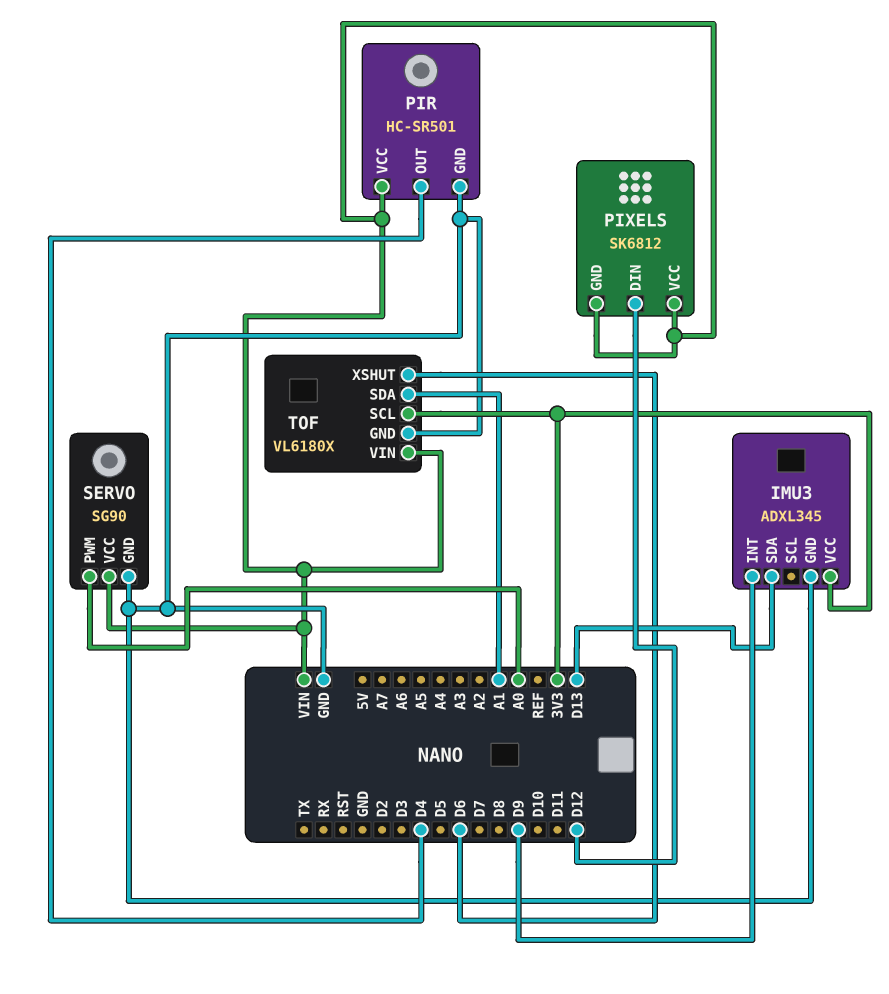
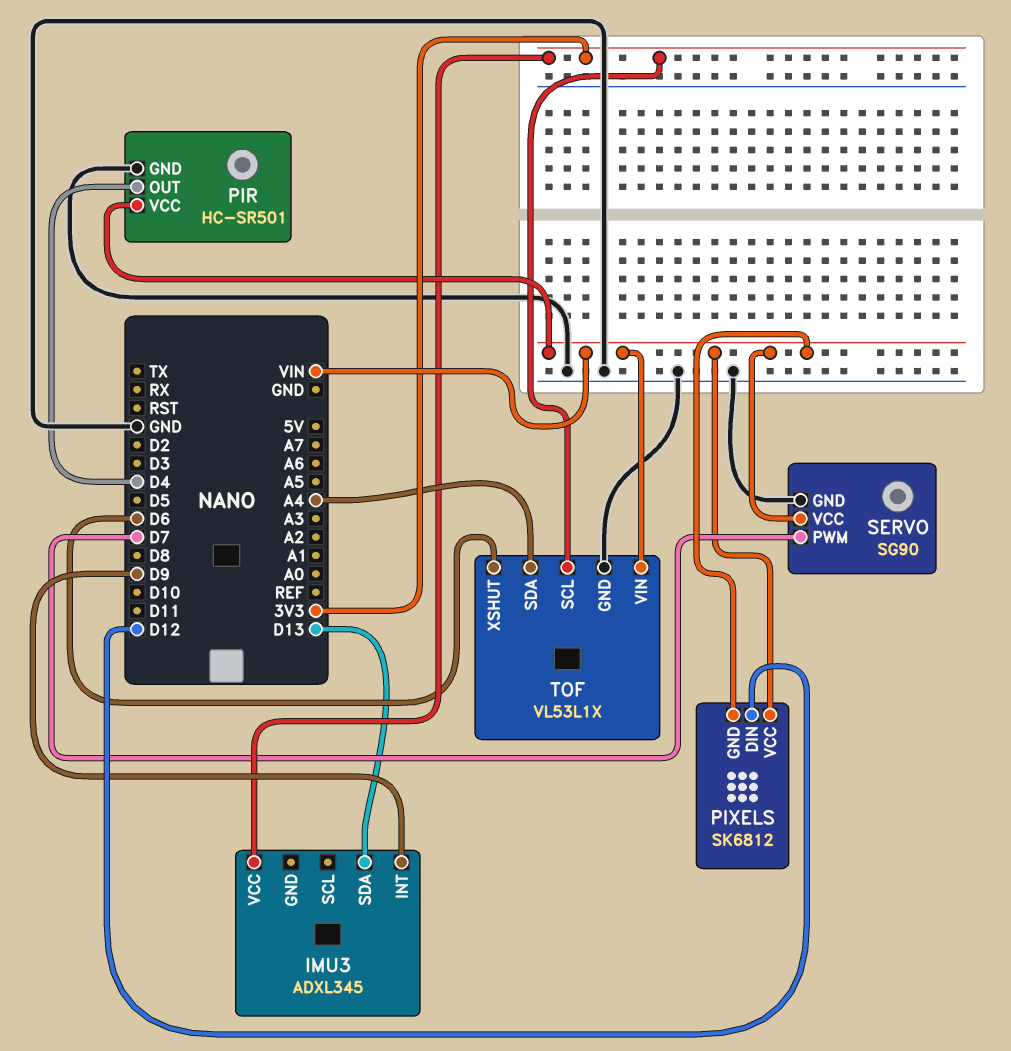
IMU3 pin GND: GND -> none
SERVO pin PWM: A0 -> D7
TOF: VL6180X -> VL53L1X
TOF pin SDA: A1 -> A4

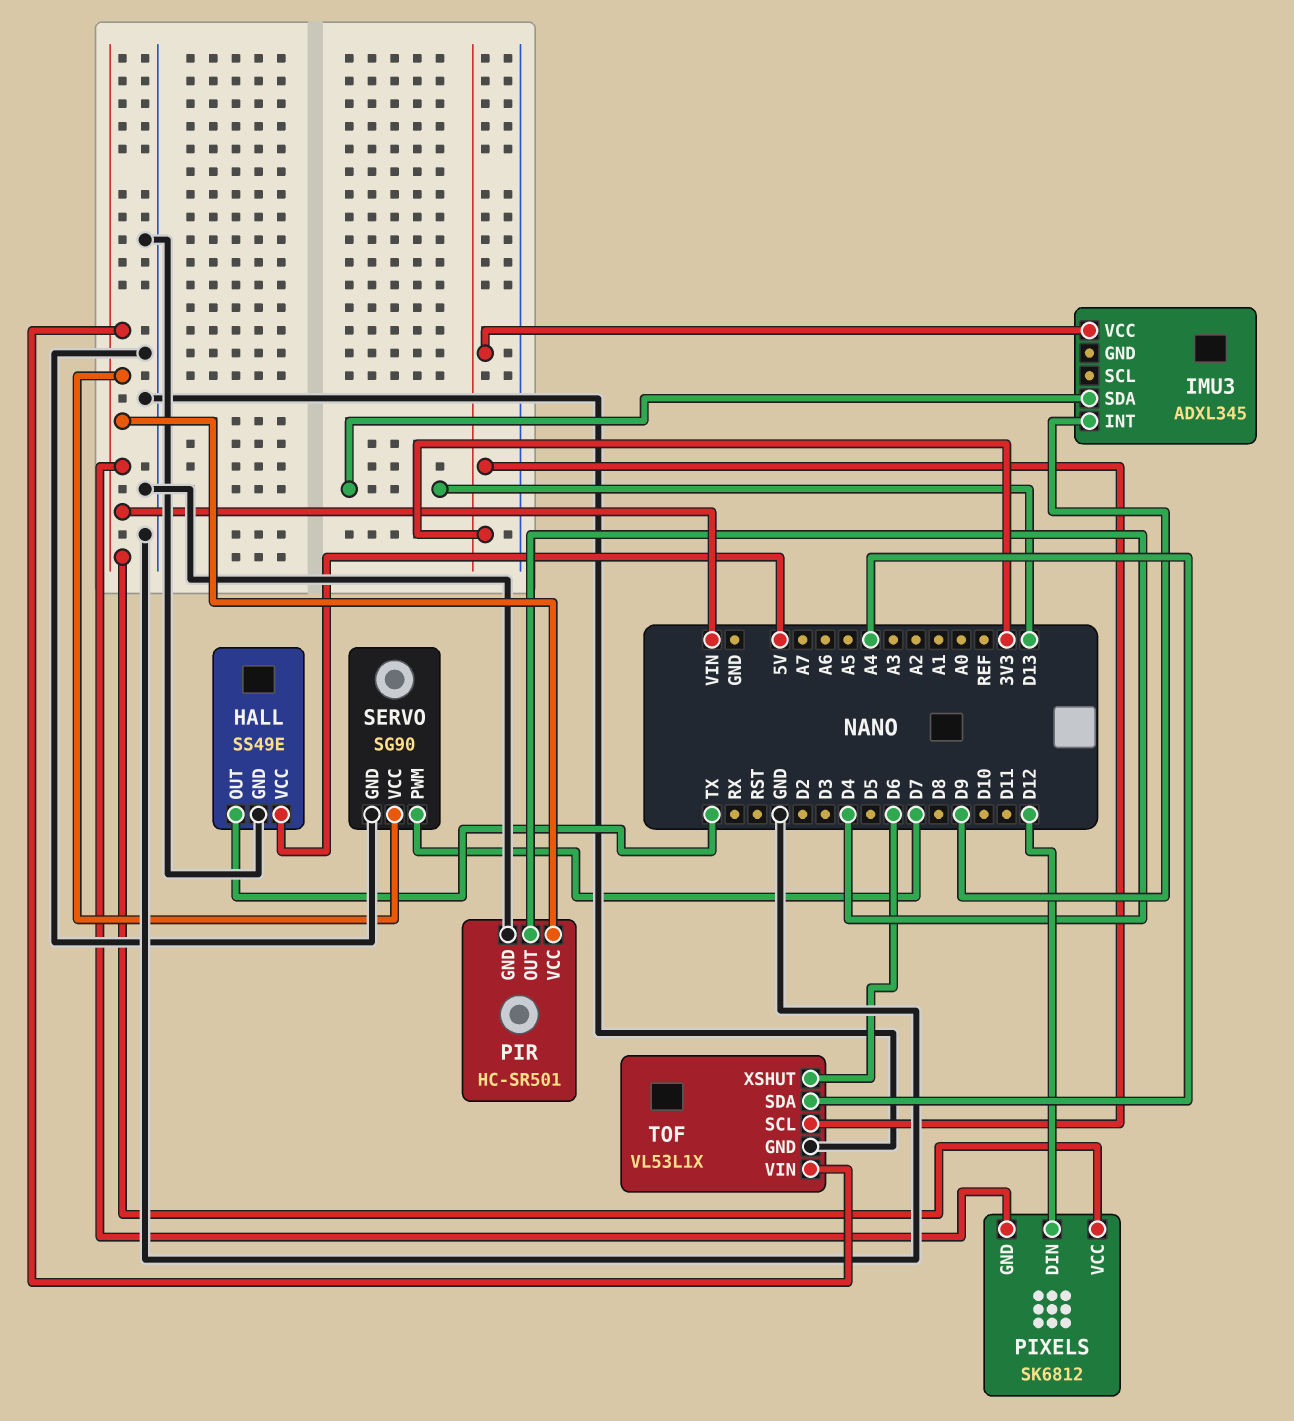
HALL: none -> SS49E
HALL pin GND: none -> GND
HALL pin OUT: none -> TX
HALL pin VCC: none -> 5V

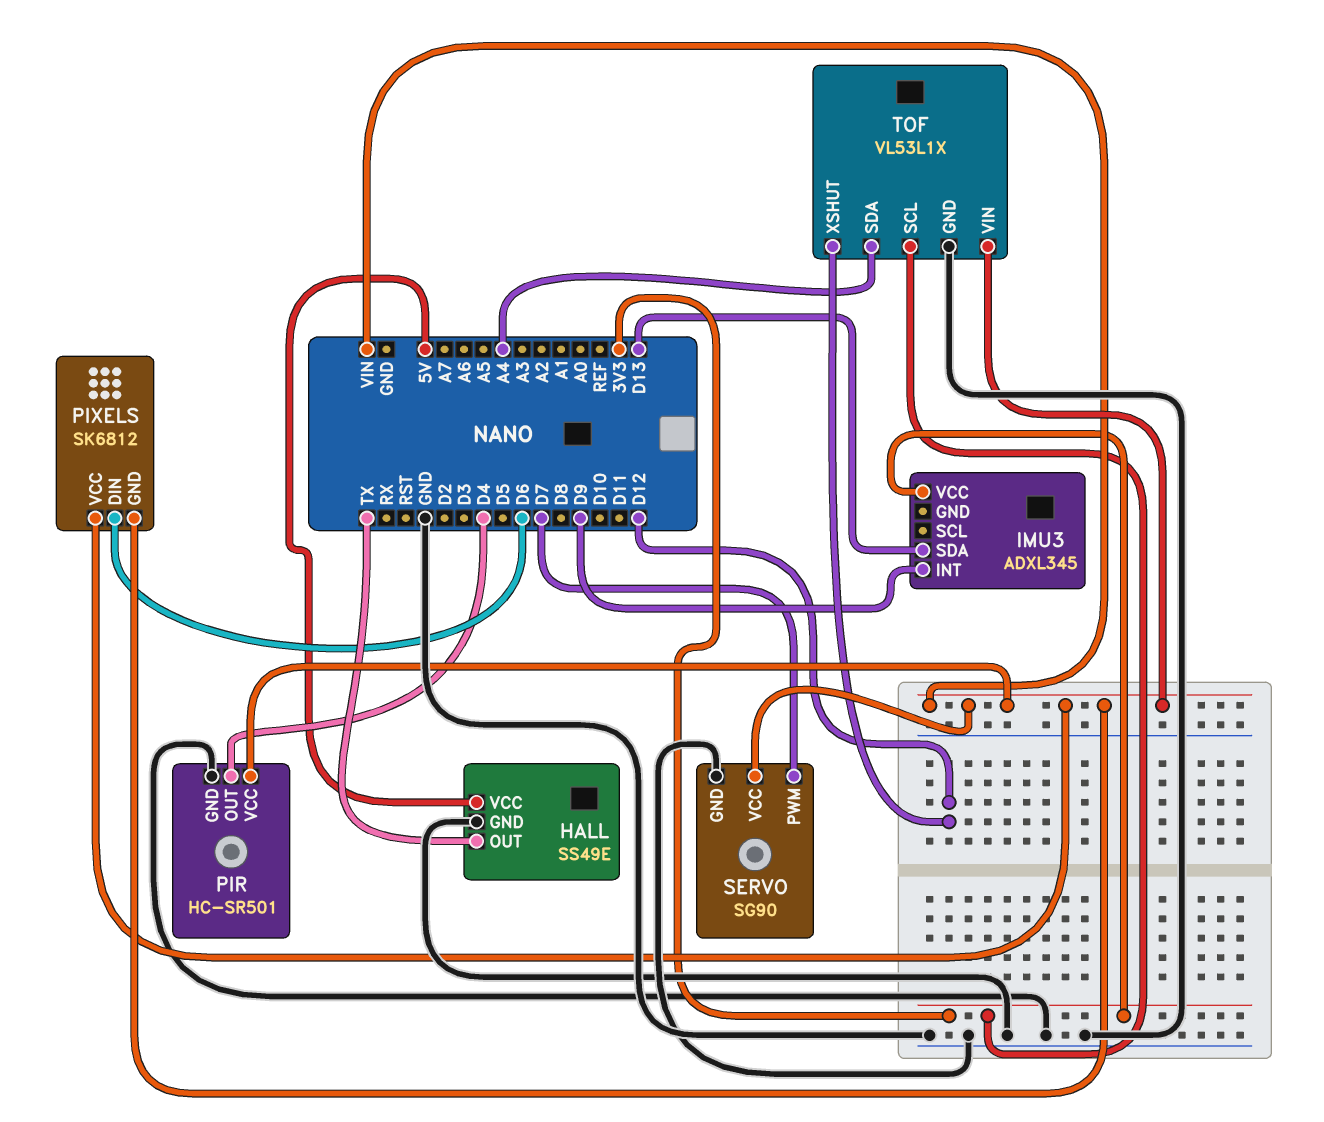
PIXELS pin DIN: D12 -> D6
TOF pin XSHUT: D6 -> D12

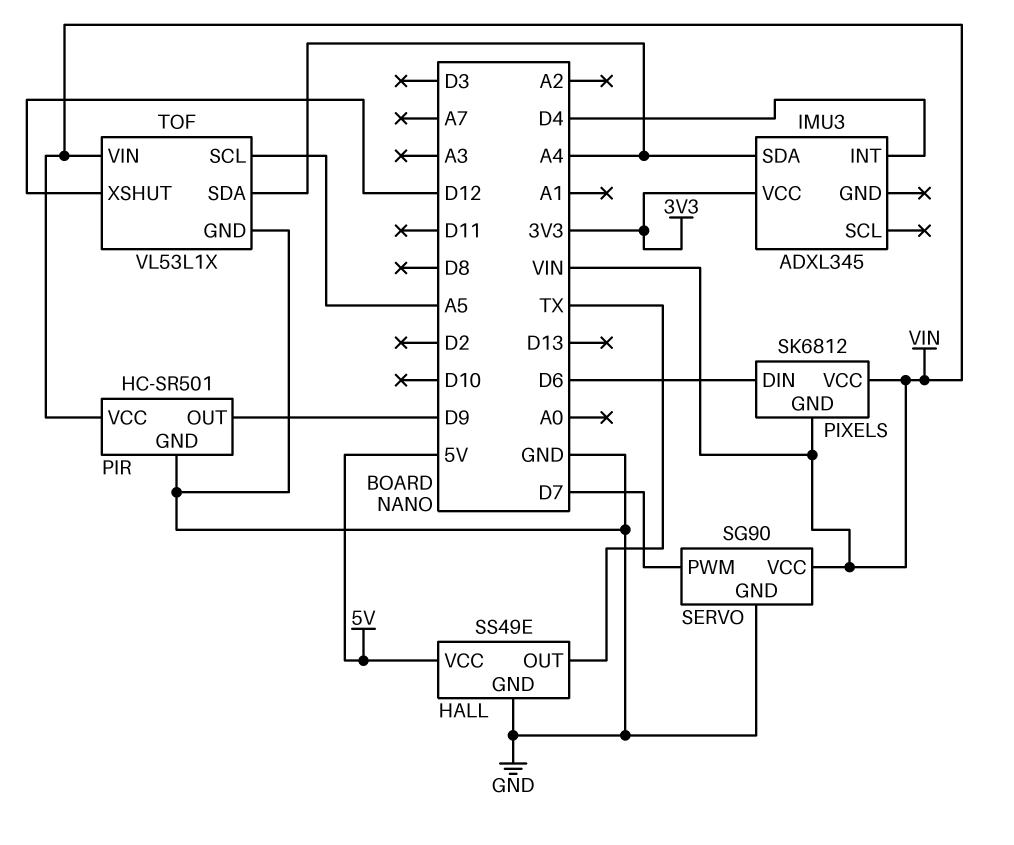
IMU3 pin INT: D9 -> D4
IMU3 pin SDA: D13 -> A4
PIR pin OUT: D4 -> D9
TOF pin SCL: 3V3 -> A5

